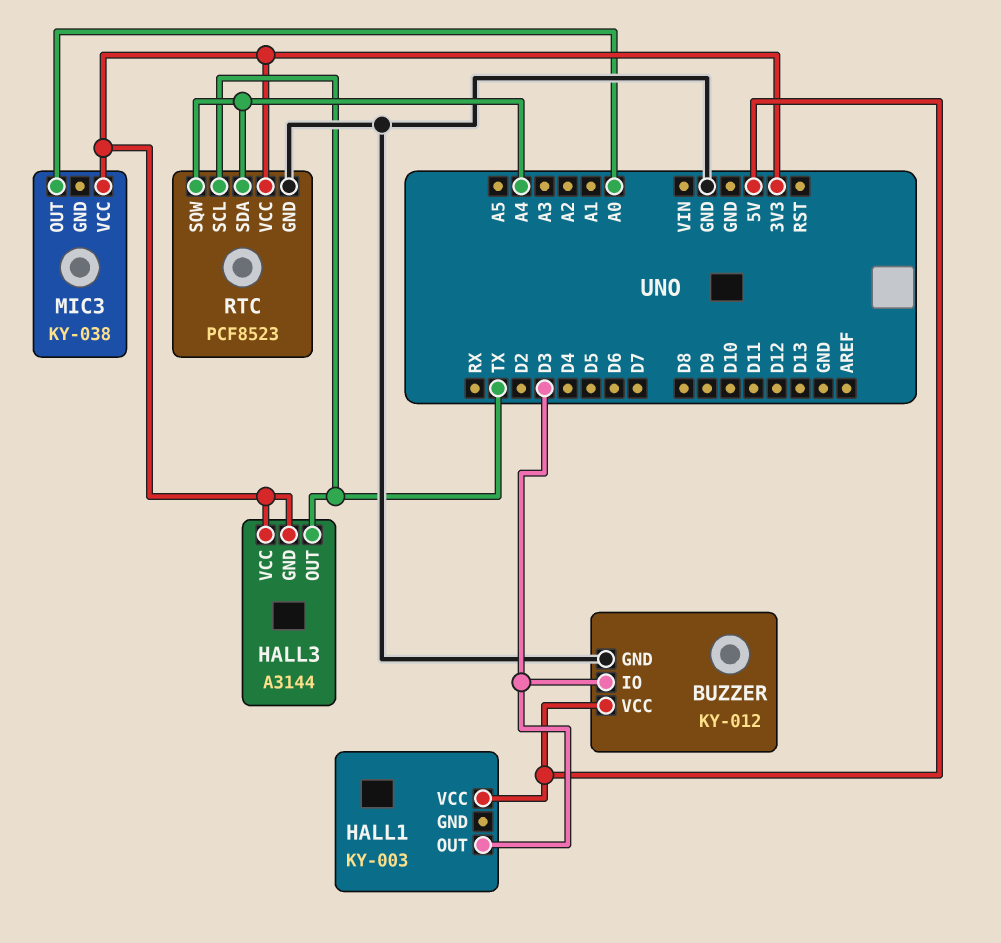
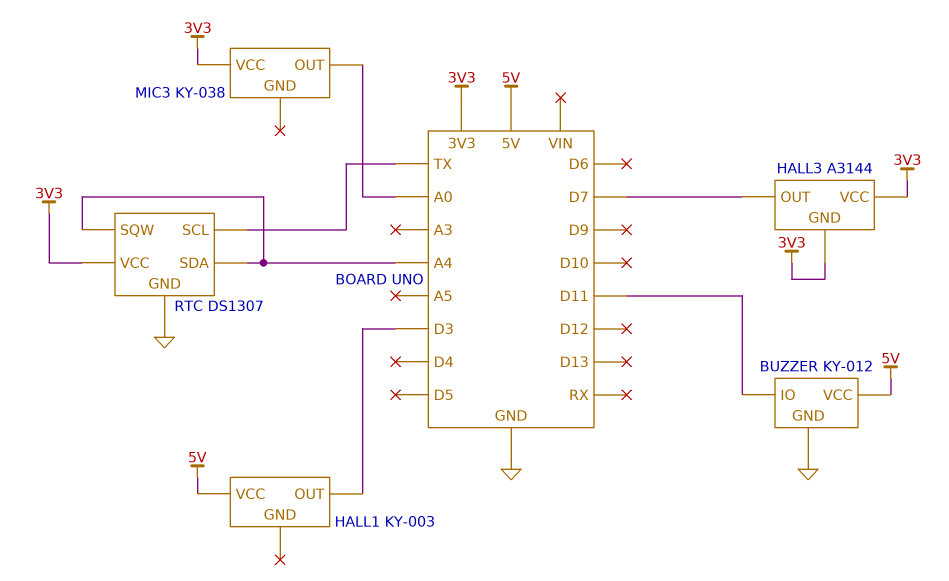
BUZZER pin IO: D3 -> D11
HALL3 pin OUT: TX -> D7
RTC: PCF8523 -> DS1307

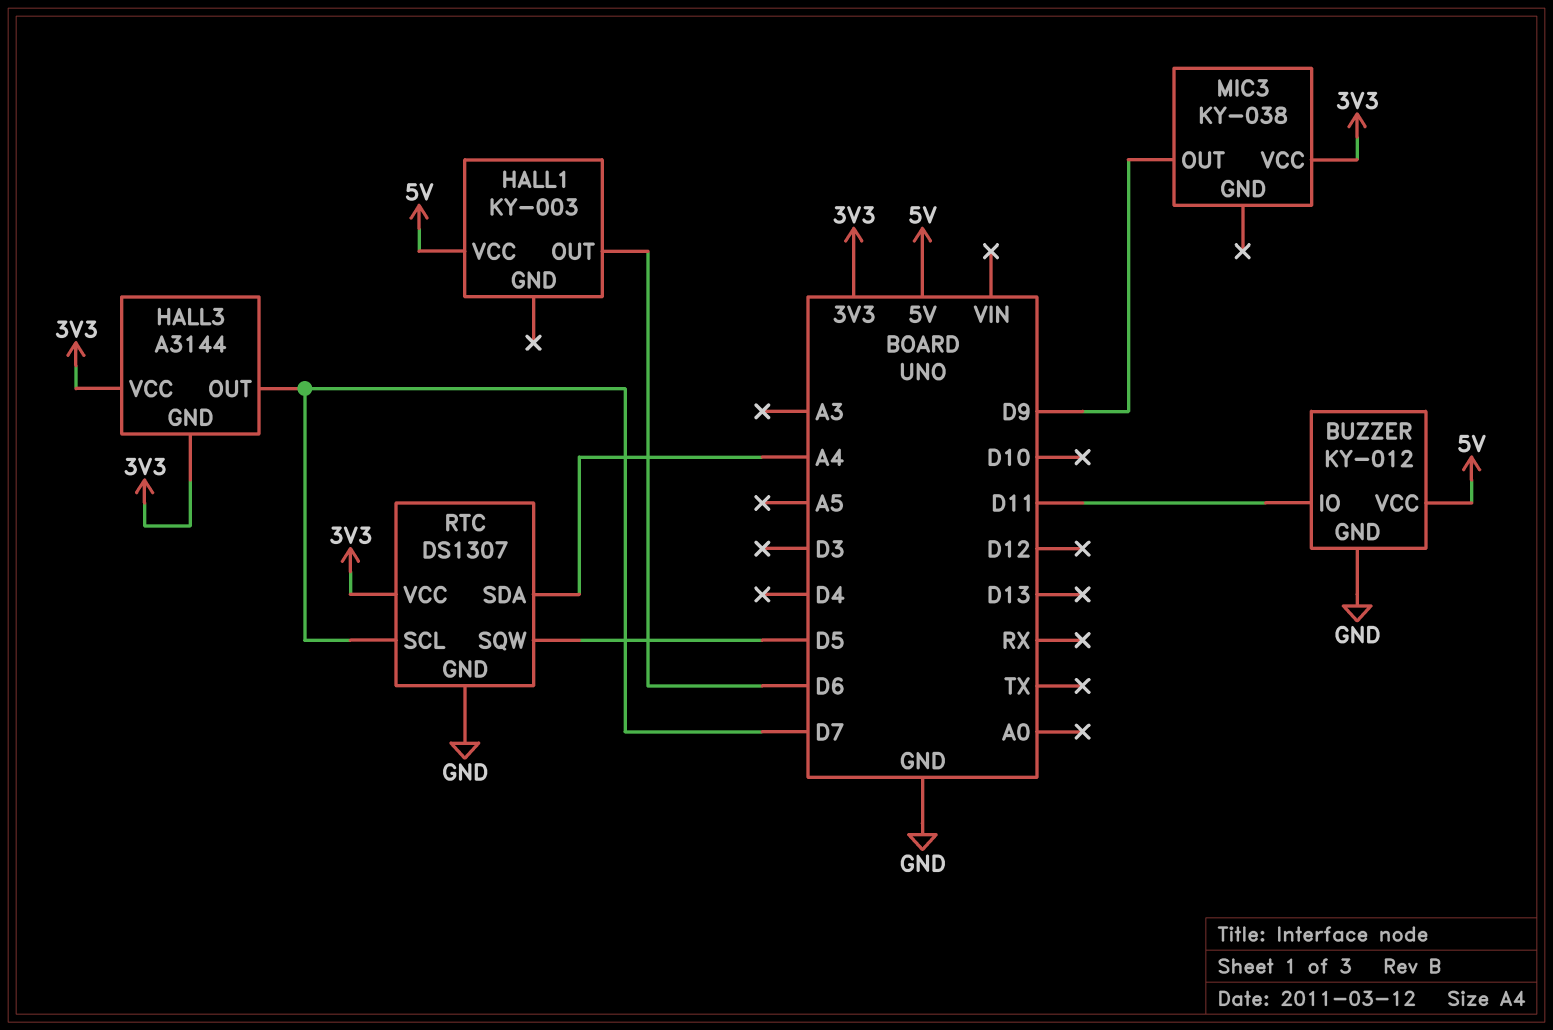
HALL1 pin OUT: D3 -> D6
MIC3 pin OUT: A0 -> D9
RTC pin SCL: TX -> D7
RTC pin SQW: A4 -> D5

